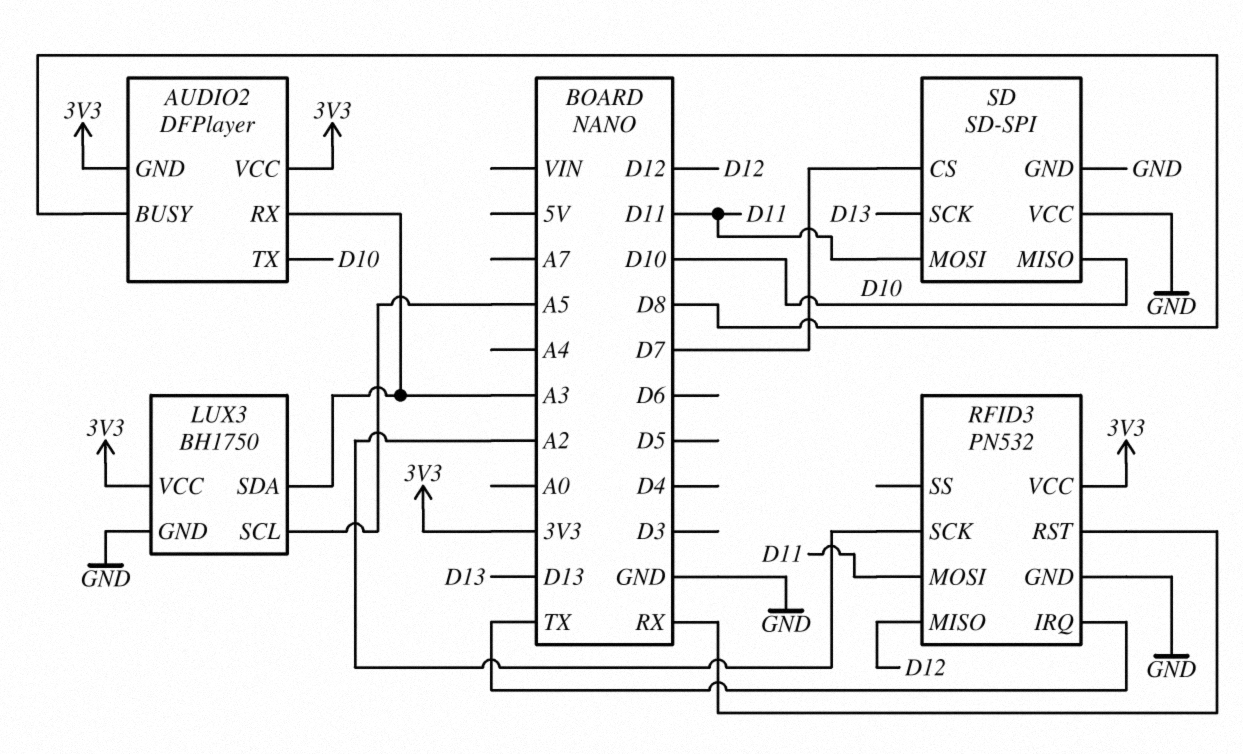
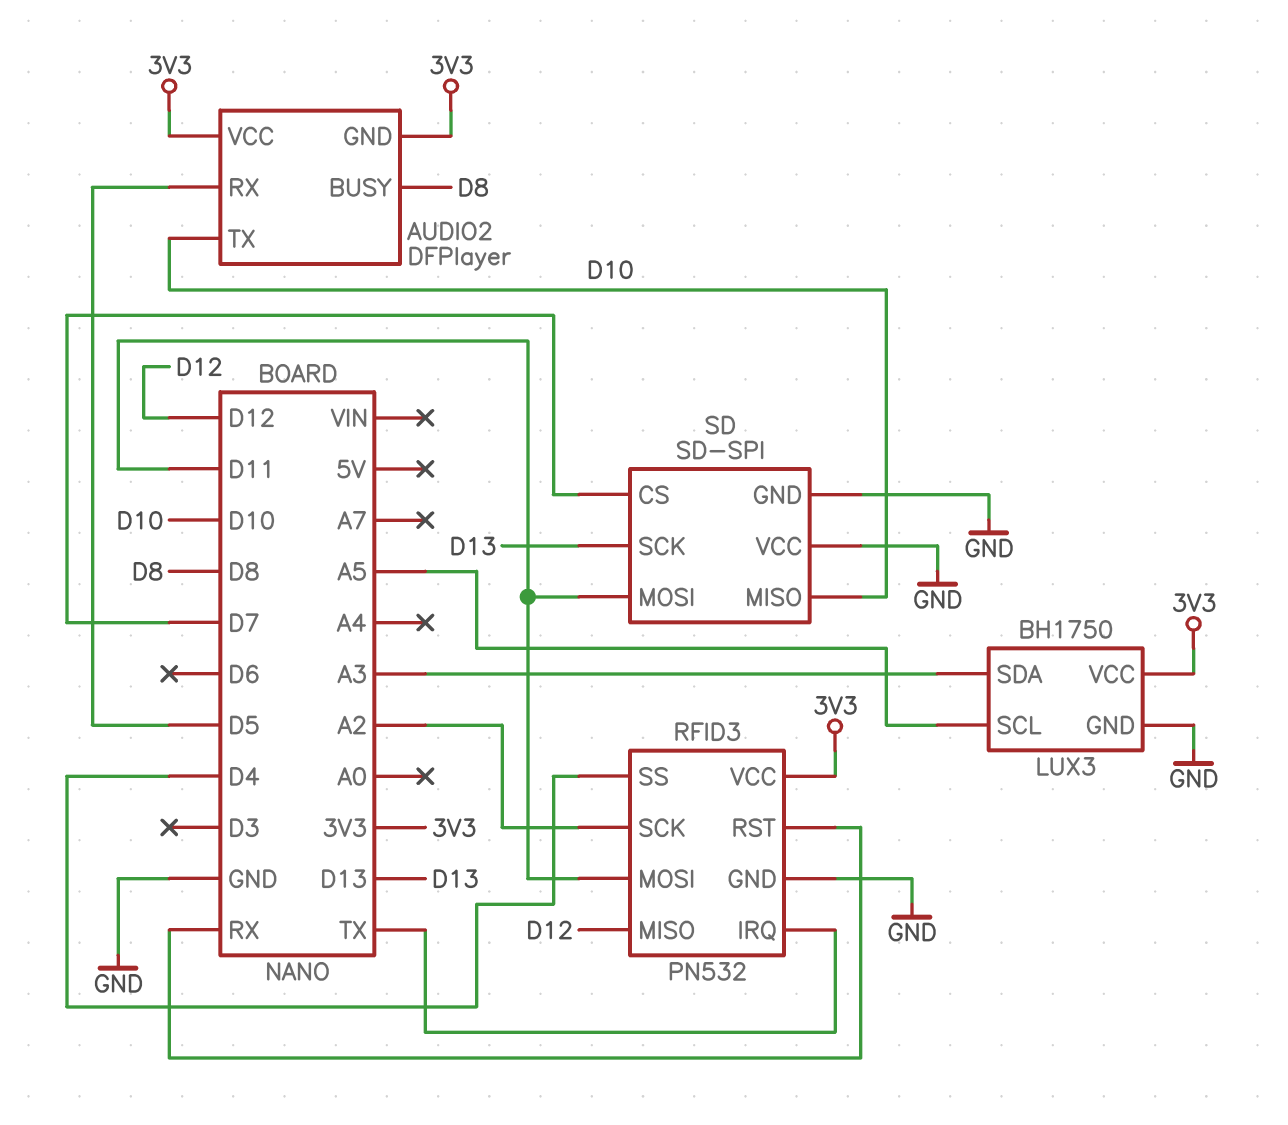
AUDIO2 pin RX: A3 -> D5
RFID3 pin SS: none -> D4

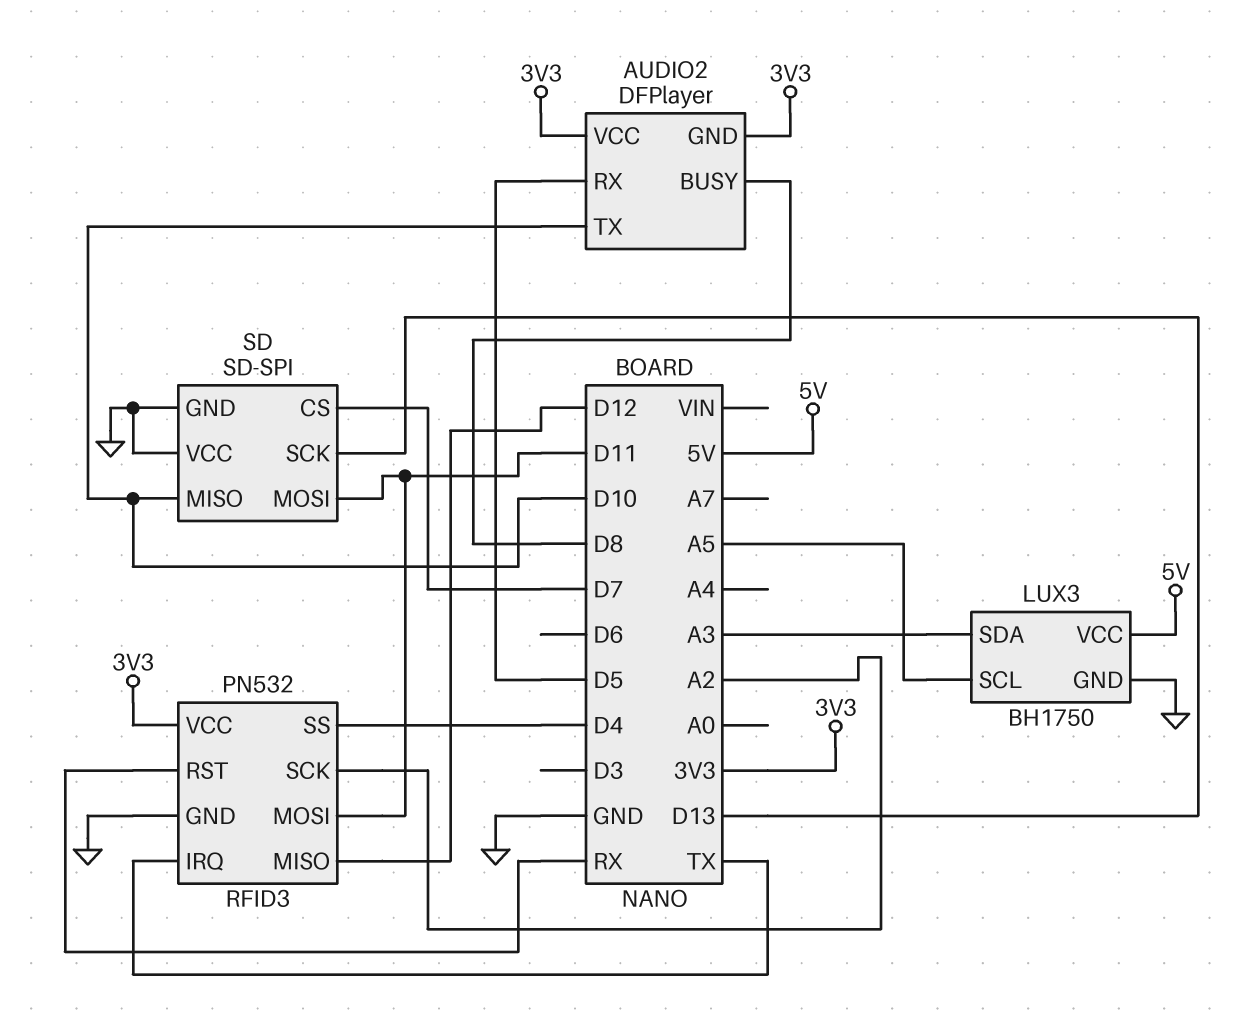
LUX3 pin VCC: 3V3 -> 5V

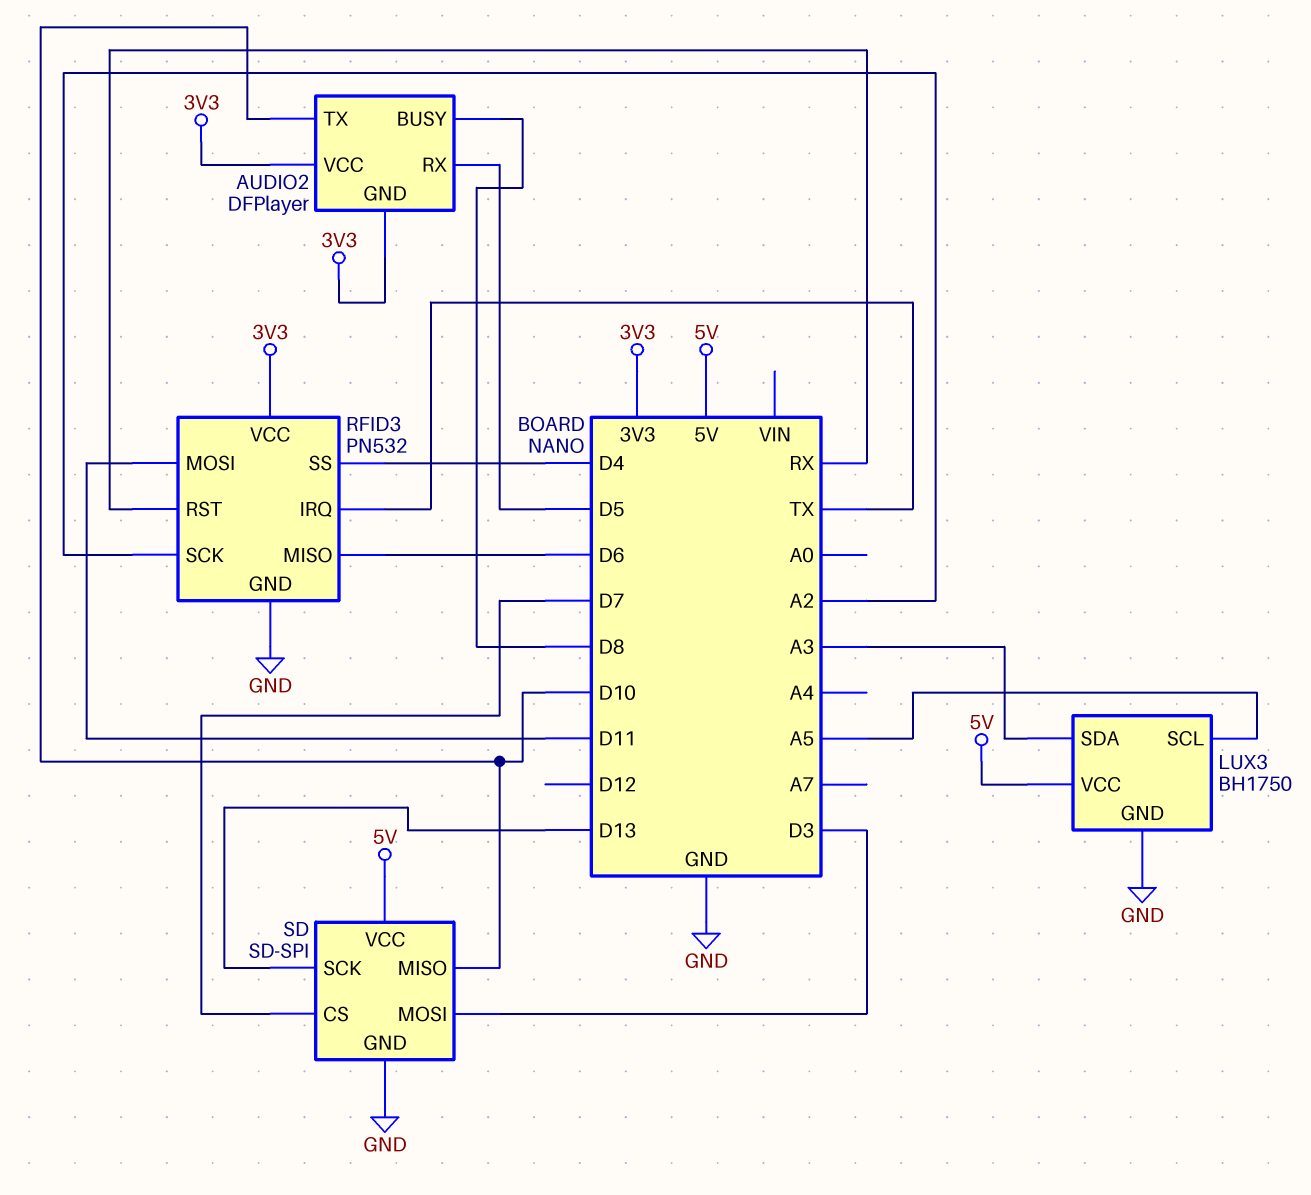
RFID3 pin MISO: D12 -> D6
SD pin MOSI: D11 -> D3
SD pin VCC: GND -> 5V

